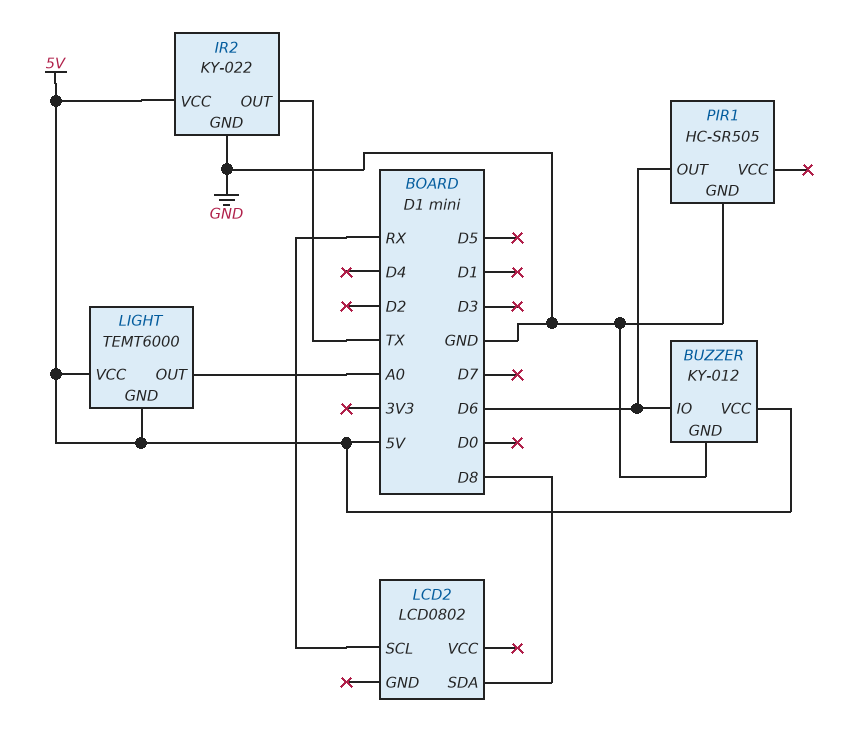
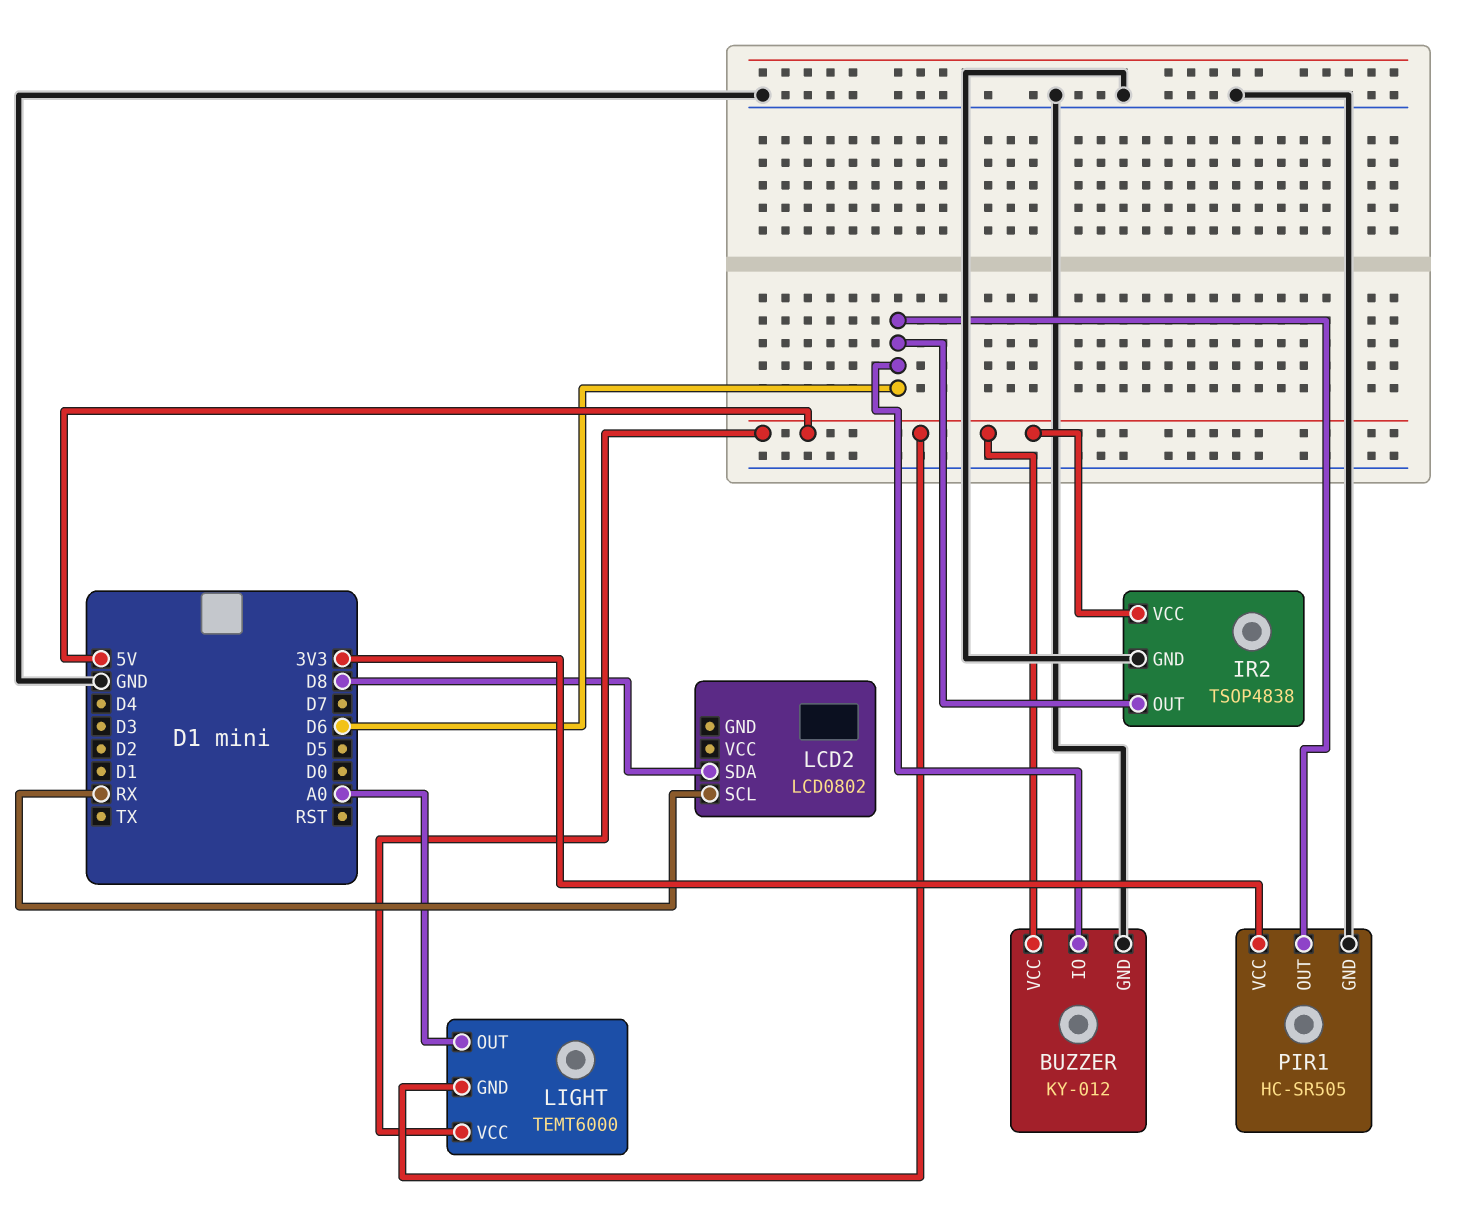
IR2: KY-022 -> TSOP4838
IR2 pin OUT: TX -> D6
PIR1 pin VCC: none -> 3V3

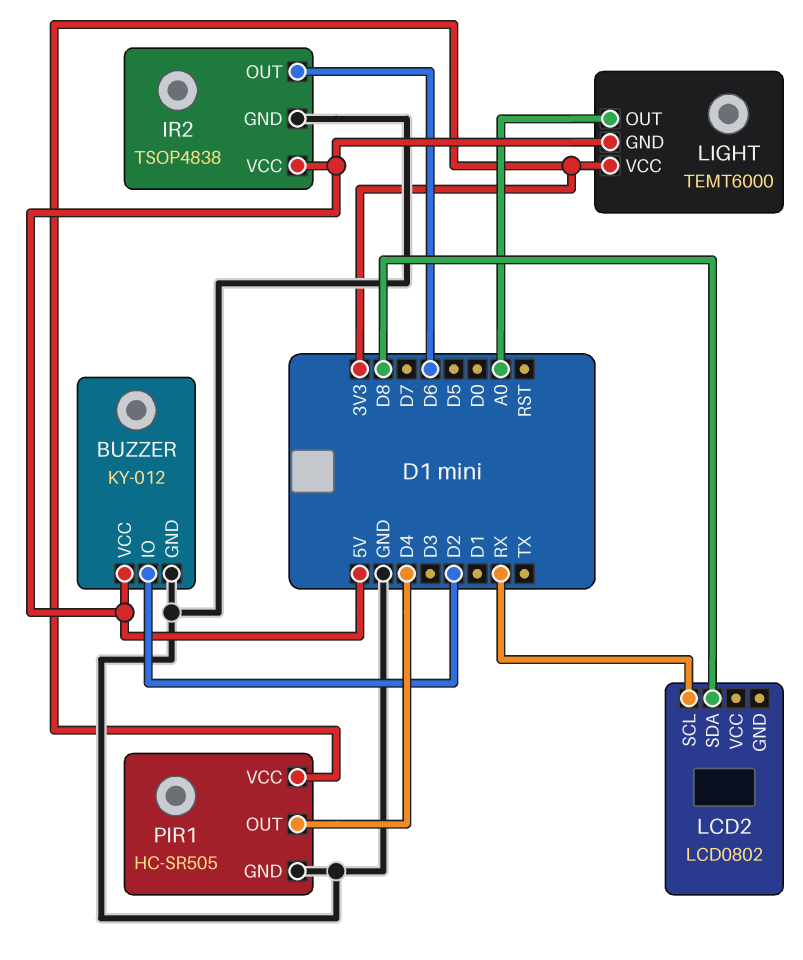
BUZZER pin IO: D6 -> D2
LIGHT pin VCC: 5V -> 3V3
PIR1 pin OUT: D6 -> D4

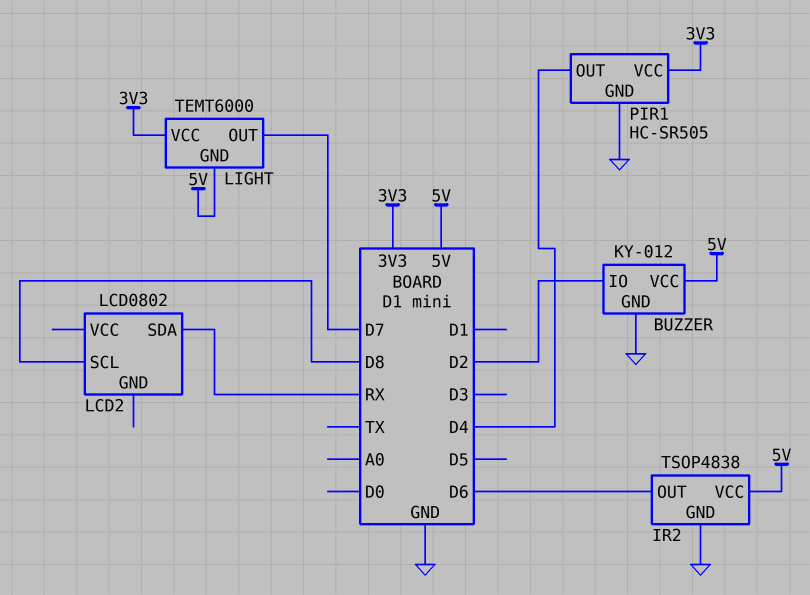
LCD2 pin SCL: RX -> D8
LCD2 pin SDA: D8 -> RX
LIGHT pin OUT: A0 -> D7

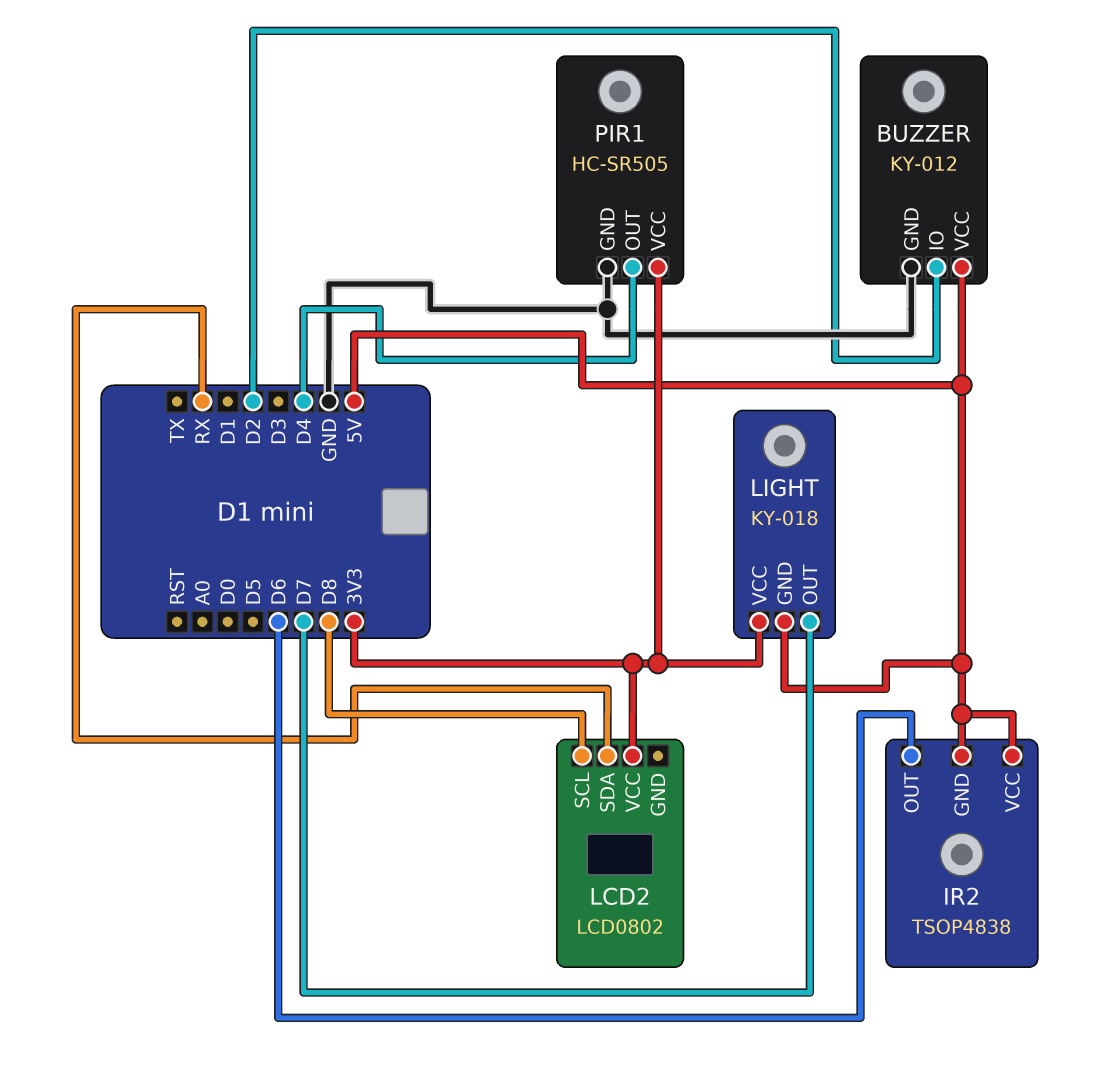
IR2 pin GND: GND -> 5V
LCD2 pin VCC: none -> 3V3
LIGHT: TEMT6000 -> KY-018

